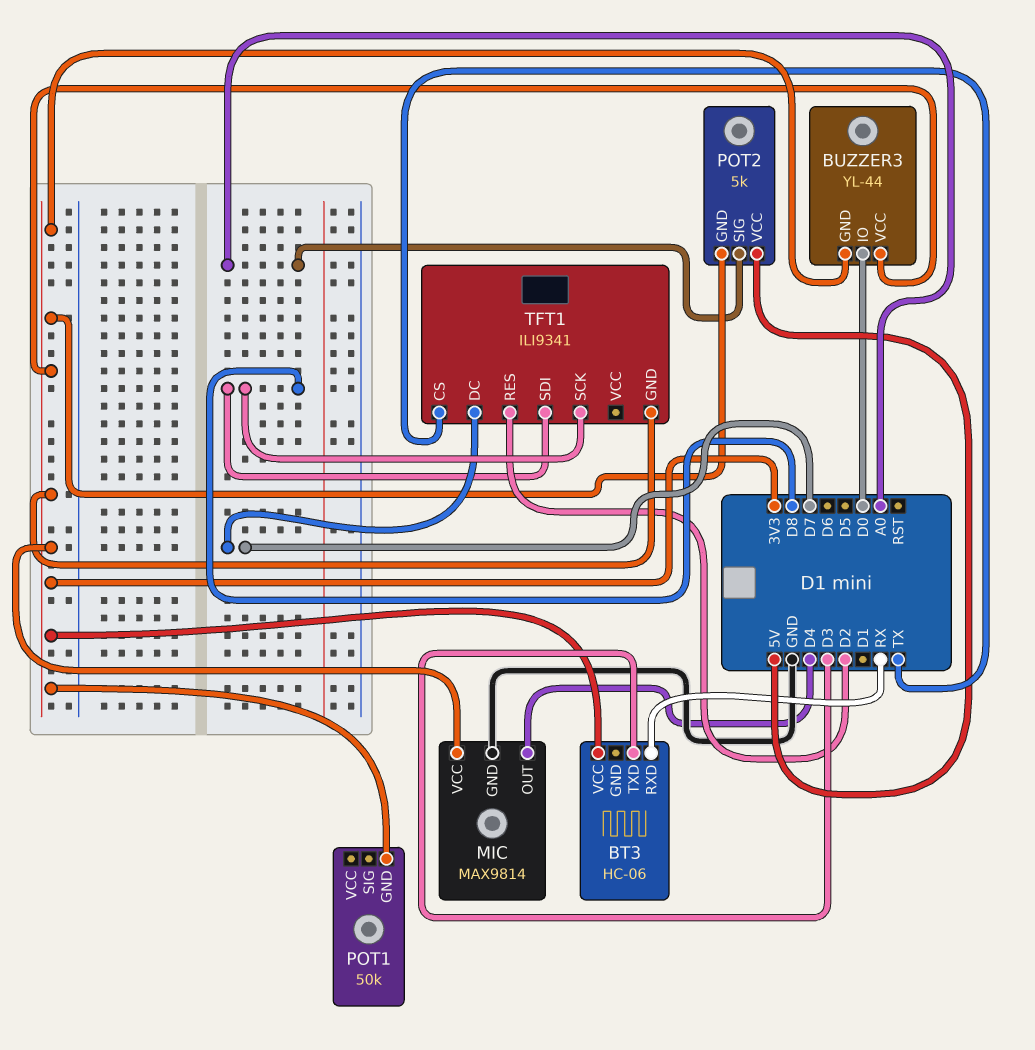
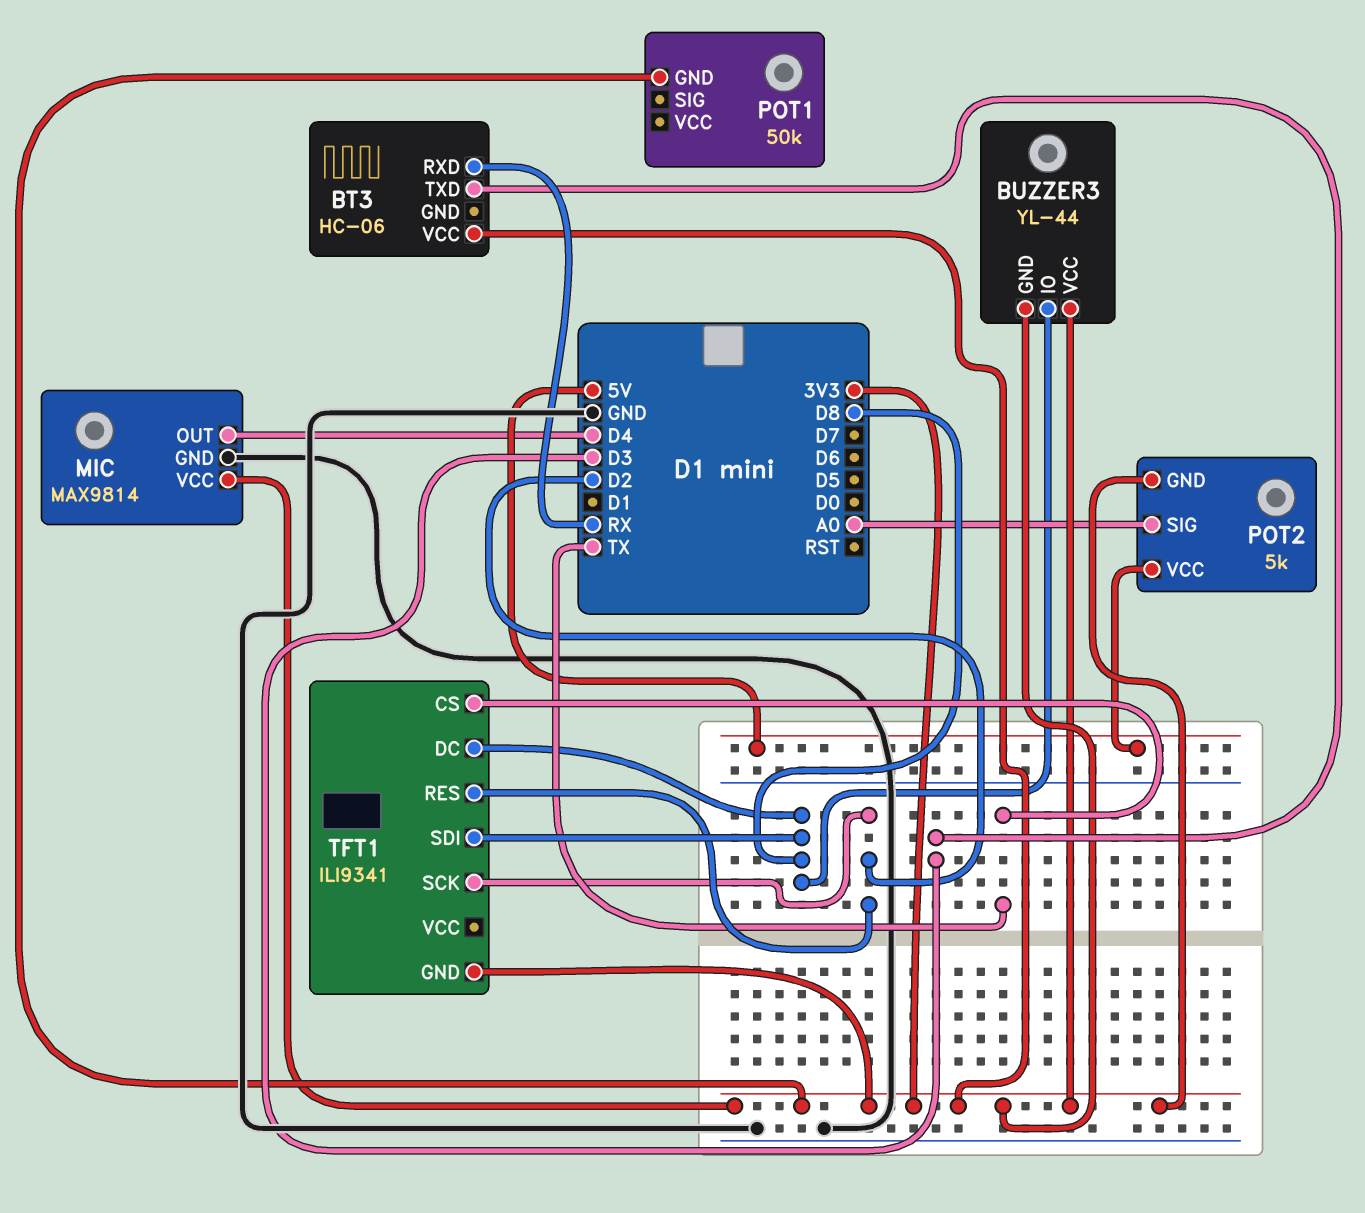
BUZZER3 pin IO: D0 -> D8
TFT1 pin DC: D7 -> D8
TFT1 pin SCK: D8 -> D2

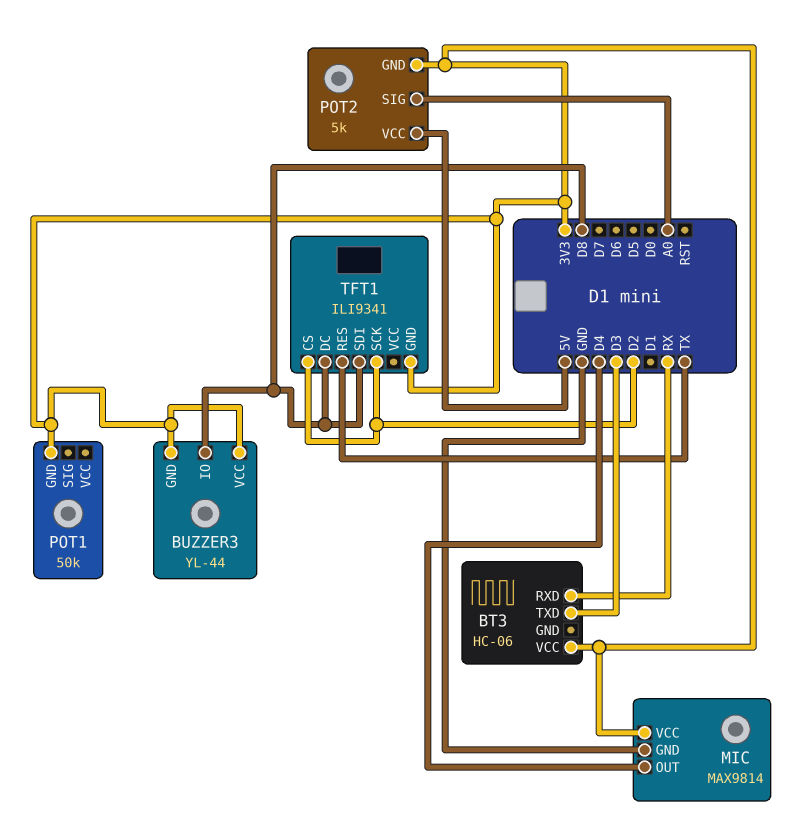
TFT1 pin CS: TX -> D2
TFT1 pin RES: D2 -> TX

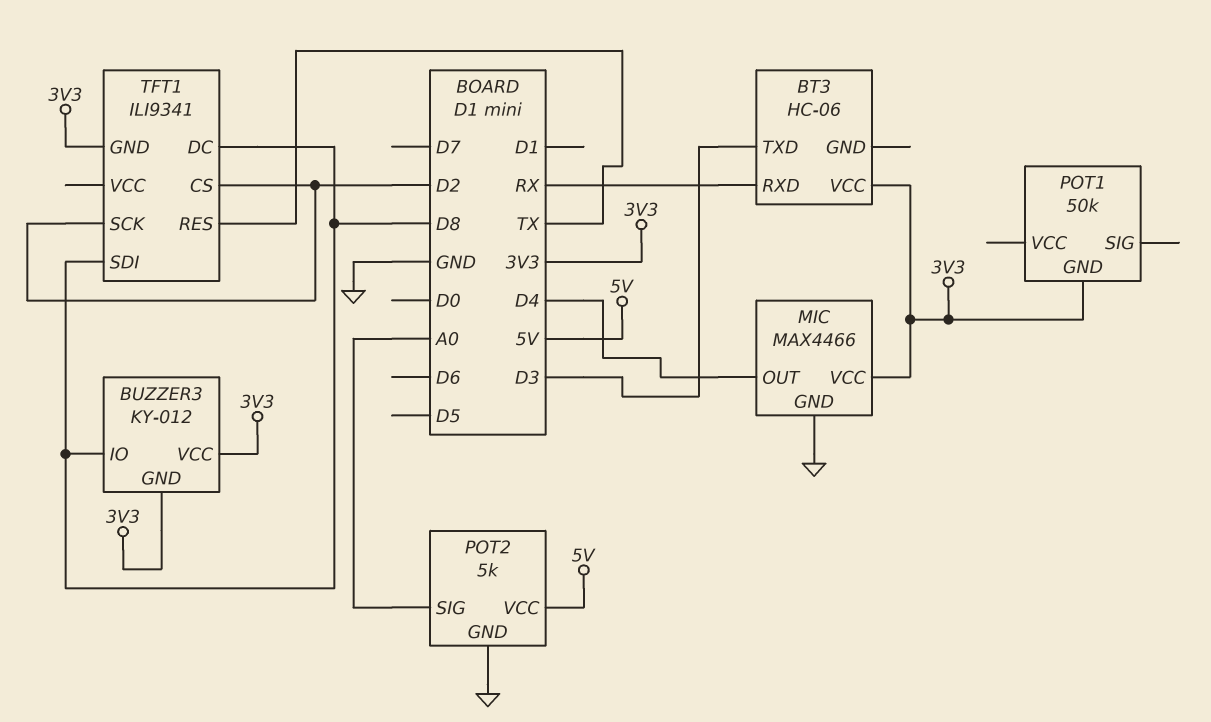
BUZZER3: YL-44 -> KY-012
MIC: MAX9814 -> MAX4466
POT2 pin GND: 3V3 -> GND

